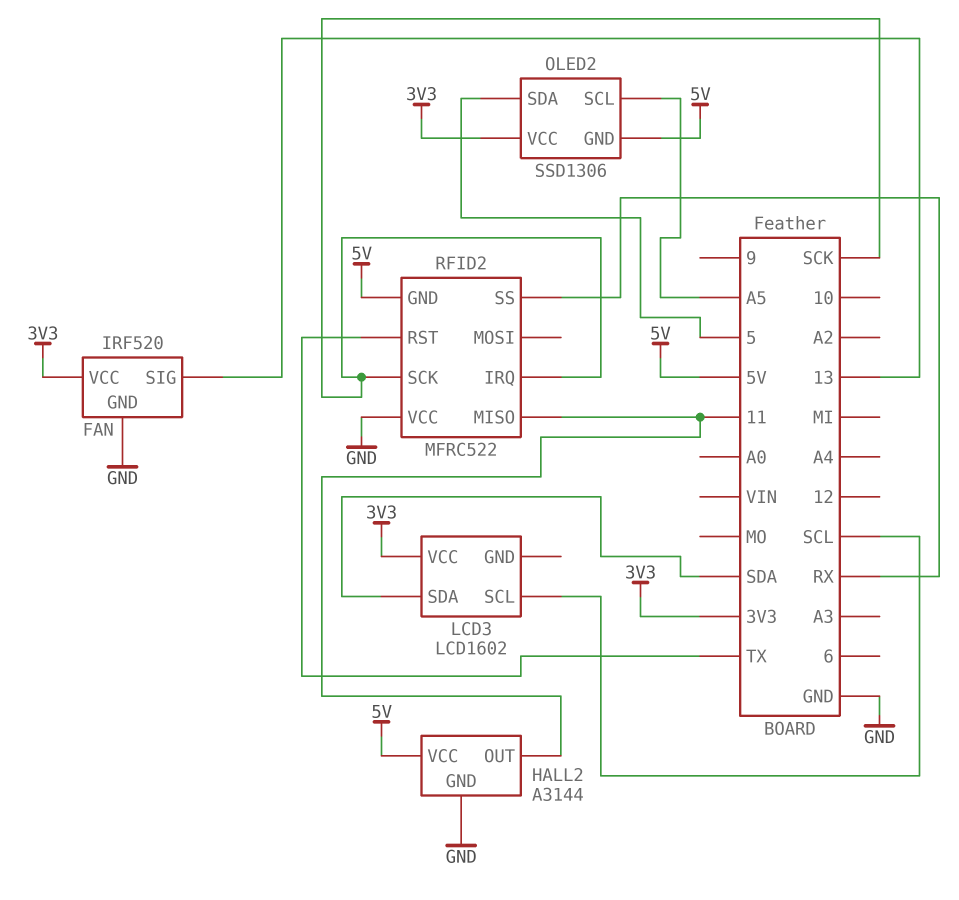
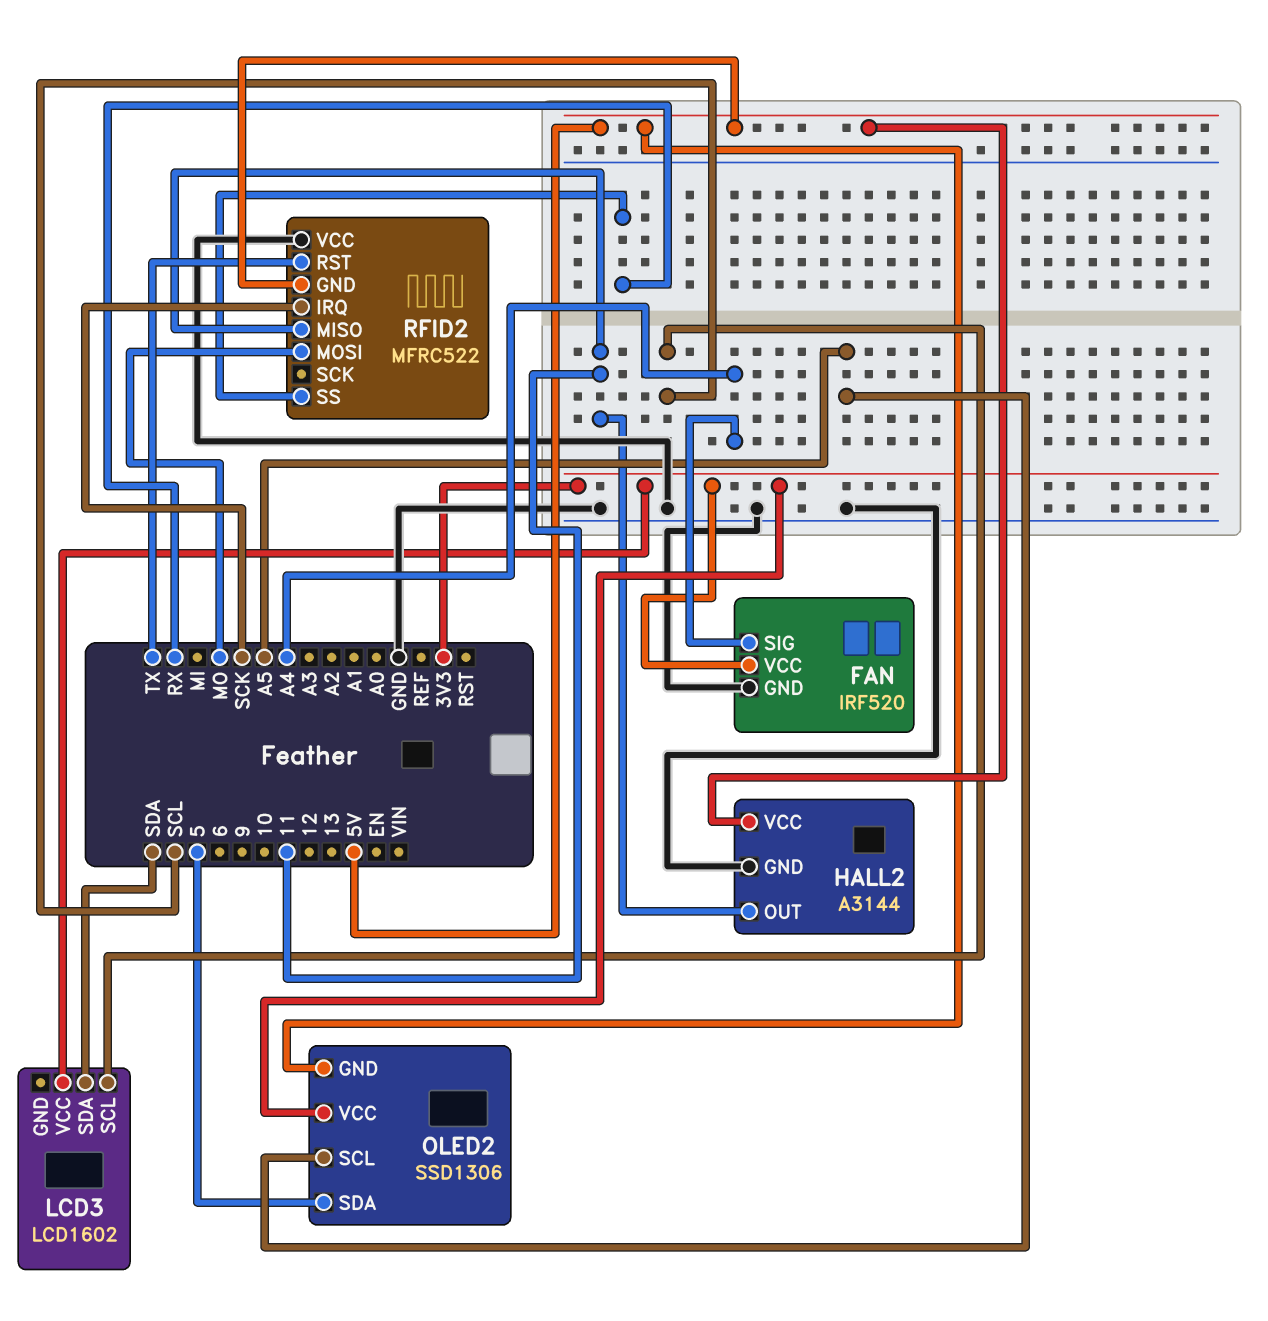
FAN pin SIG: 13 -> A4
RFID2 pin MOSI: none -> MO
RFID2 pin SCK: SCK -> none

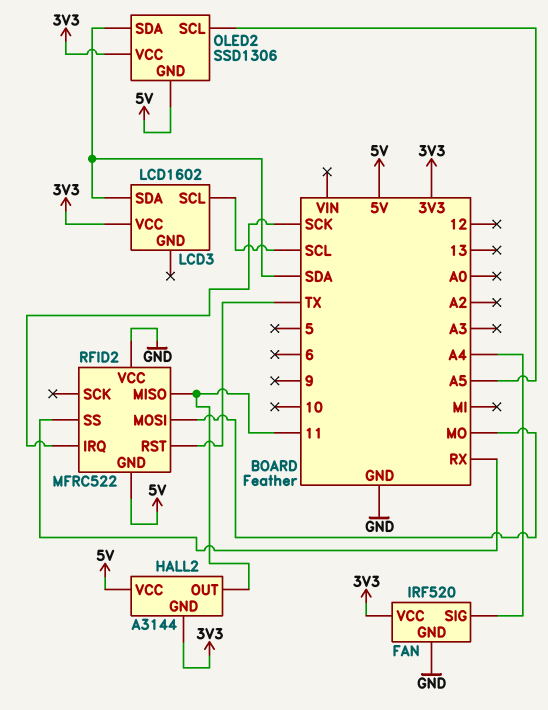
HALL2 pin GND: GND -> 3V3
OLED2 pin SDA: 5 -> SDA

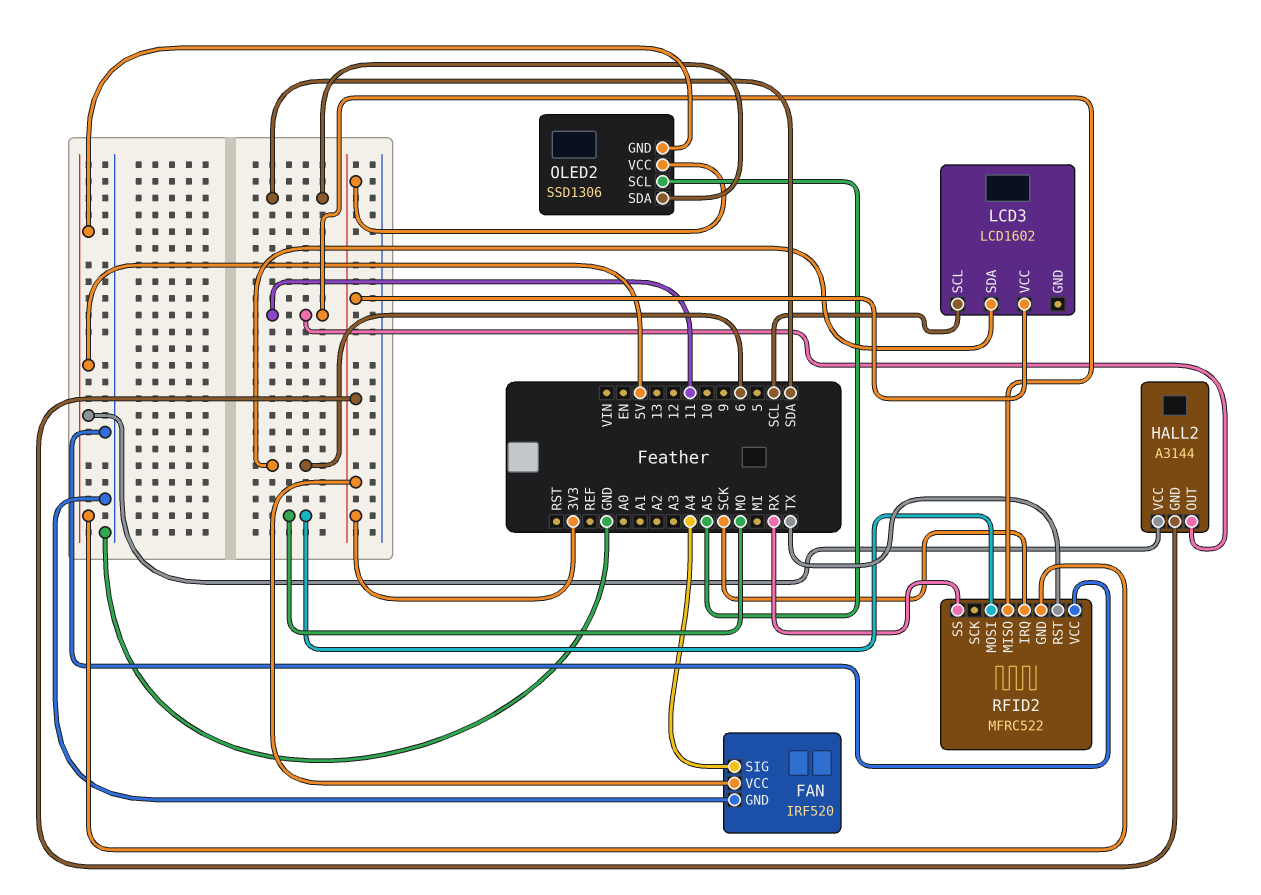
LCD3 pin SDA: SDA -> 6

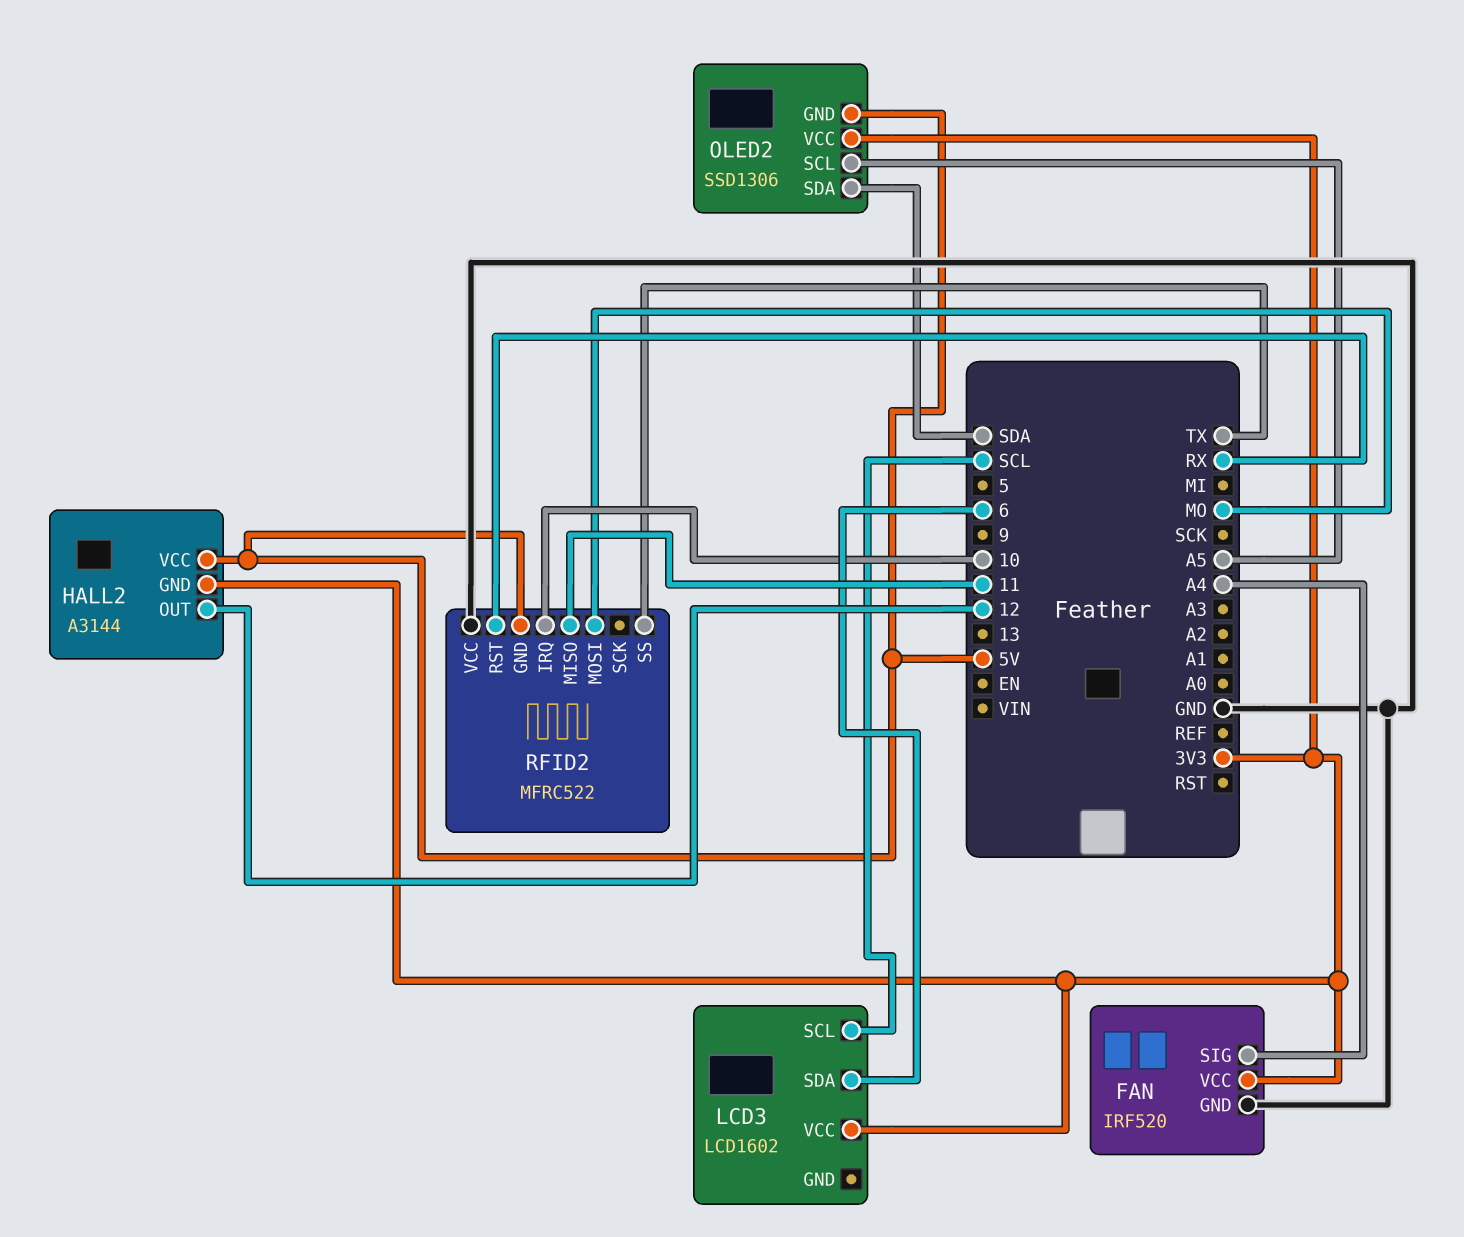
HALL2 pin OUT: 11 -> 12
RFID2 pin IRQ: SCK -> 10
RFID2 pin RST: TX -> RX
RFID2 pin SS: RX -> TX

